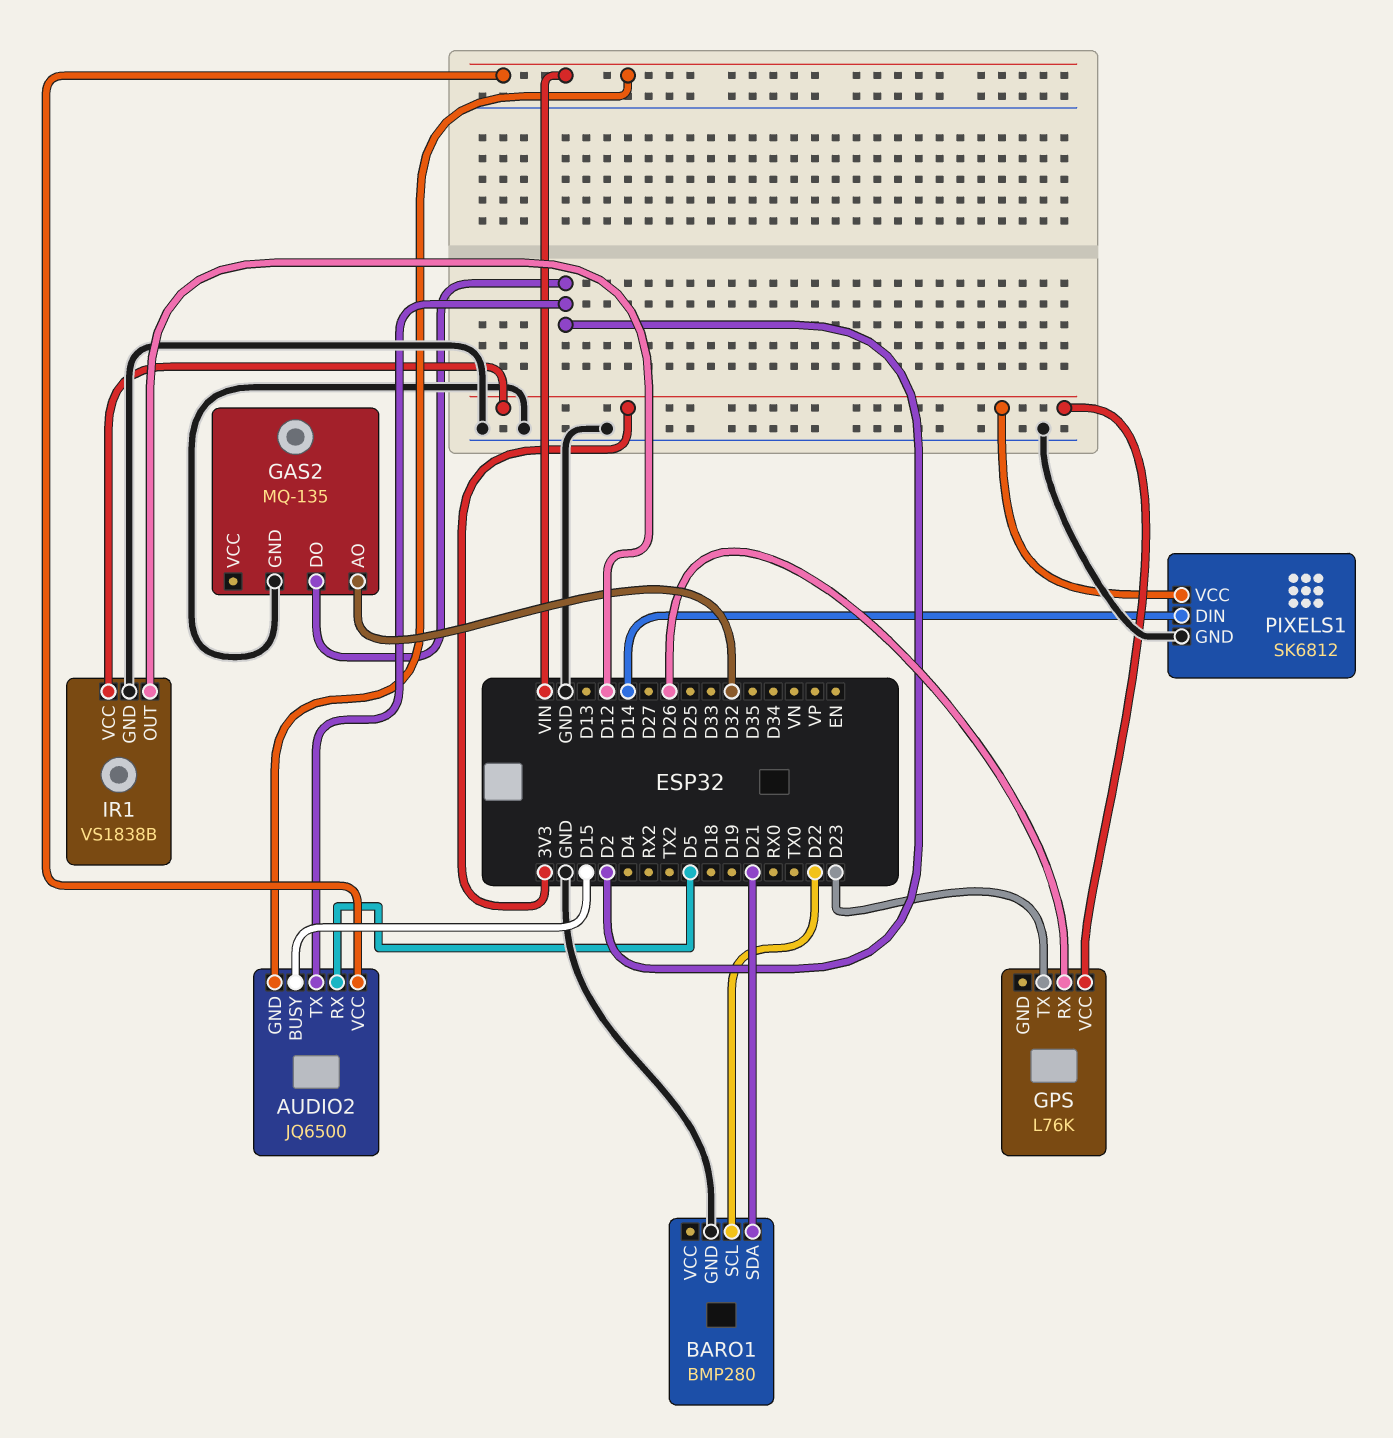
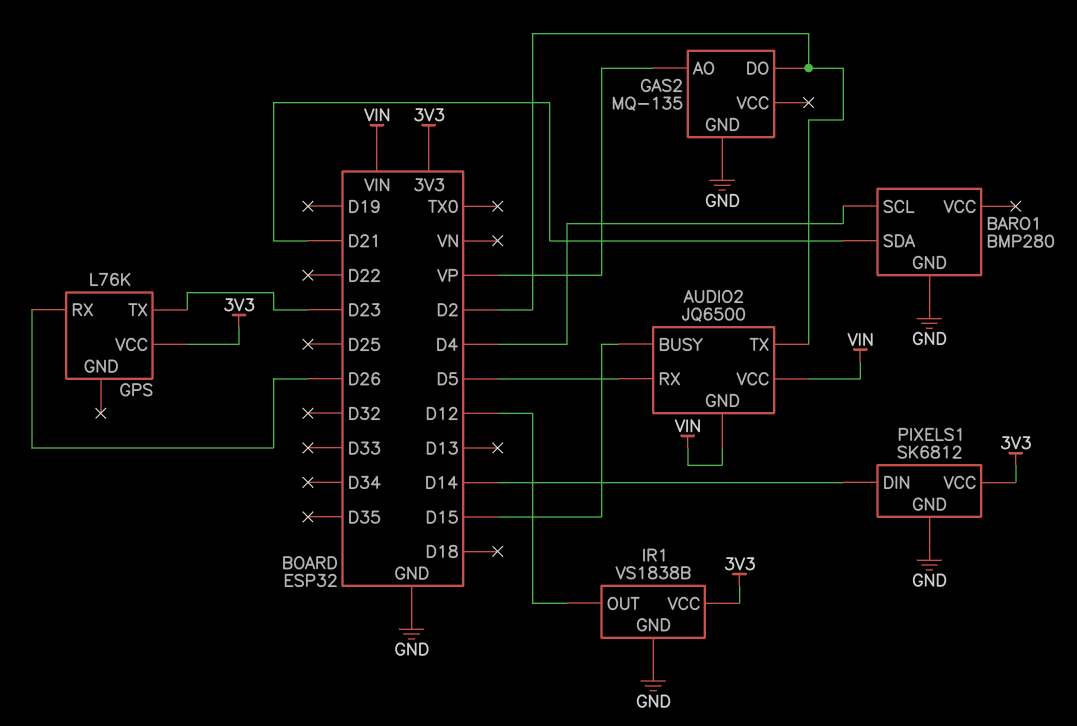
BARO1 pin SCL: D22 -> D4
GAS2 pin AO: D32 -> VP

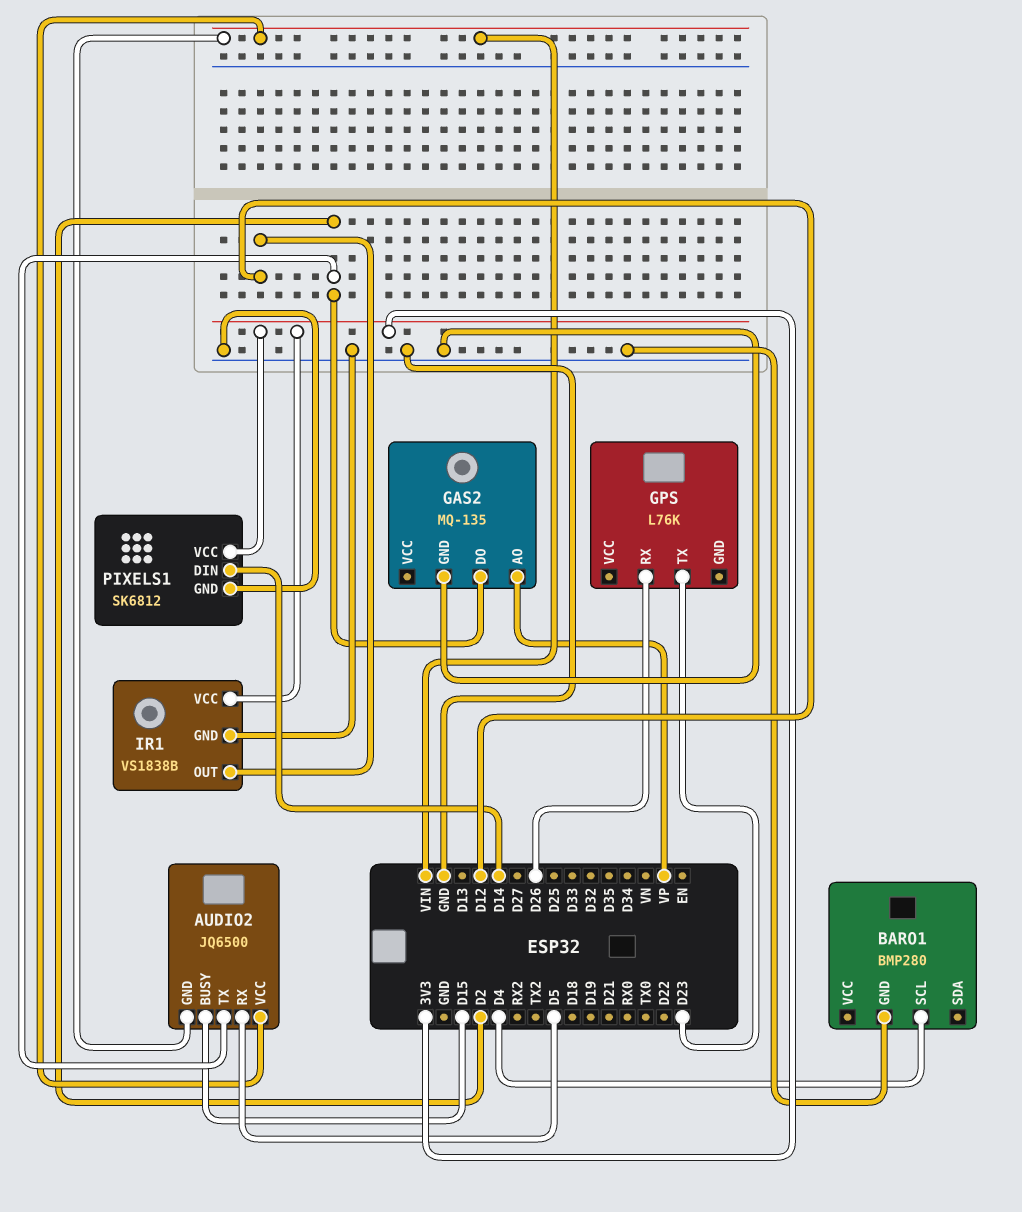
BARO1 pin SDA: D21 -> none
GPS pin VCC: 3V3 -> none

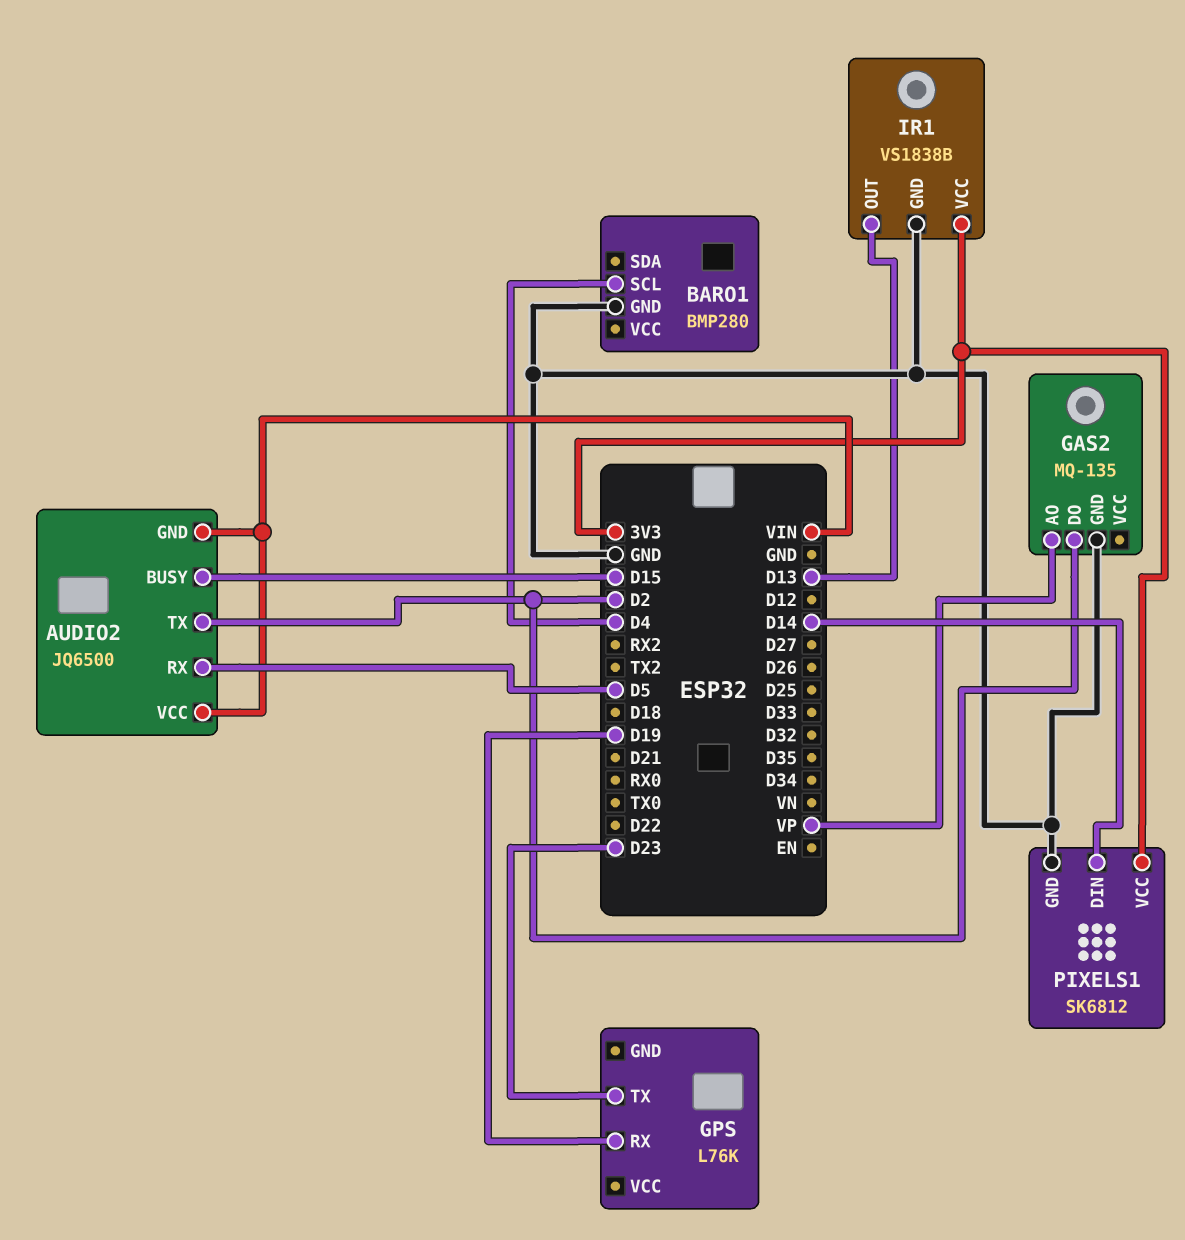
GPS pin RX: D26 -> D19
IR1 pin OUT: D12 -> D13

